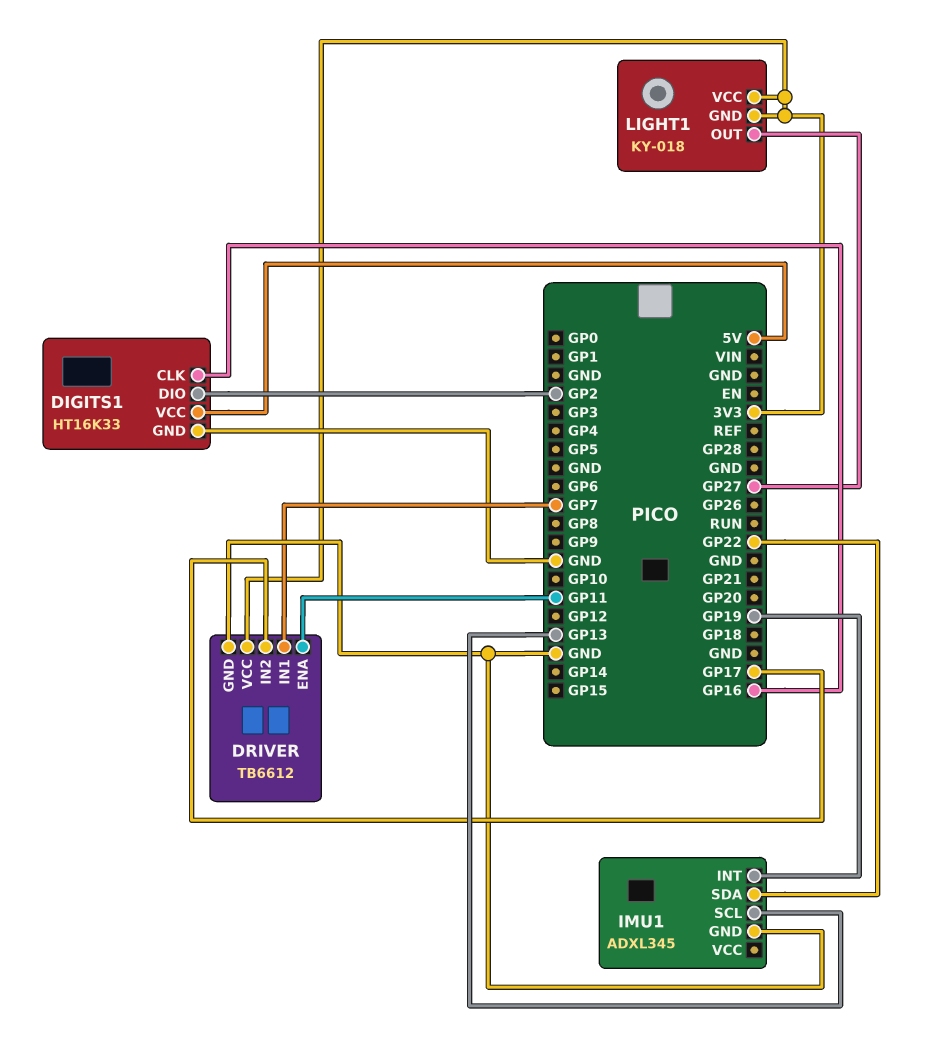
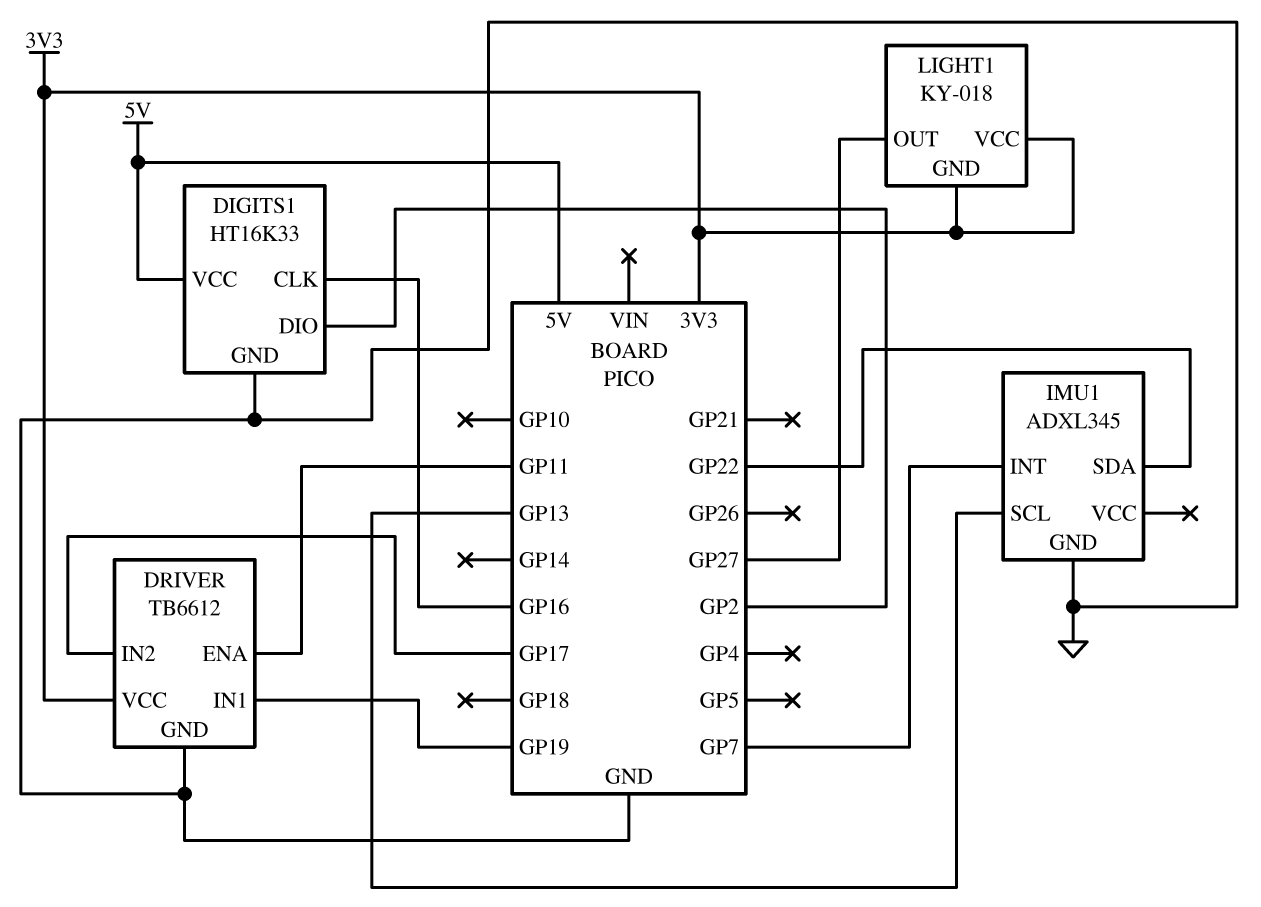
DRIVER pin IN1: GP7 -> GP19
IMU1 pin INT: GP19 -> GP7

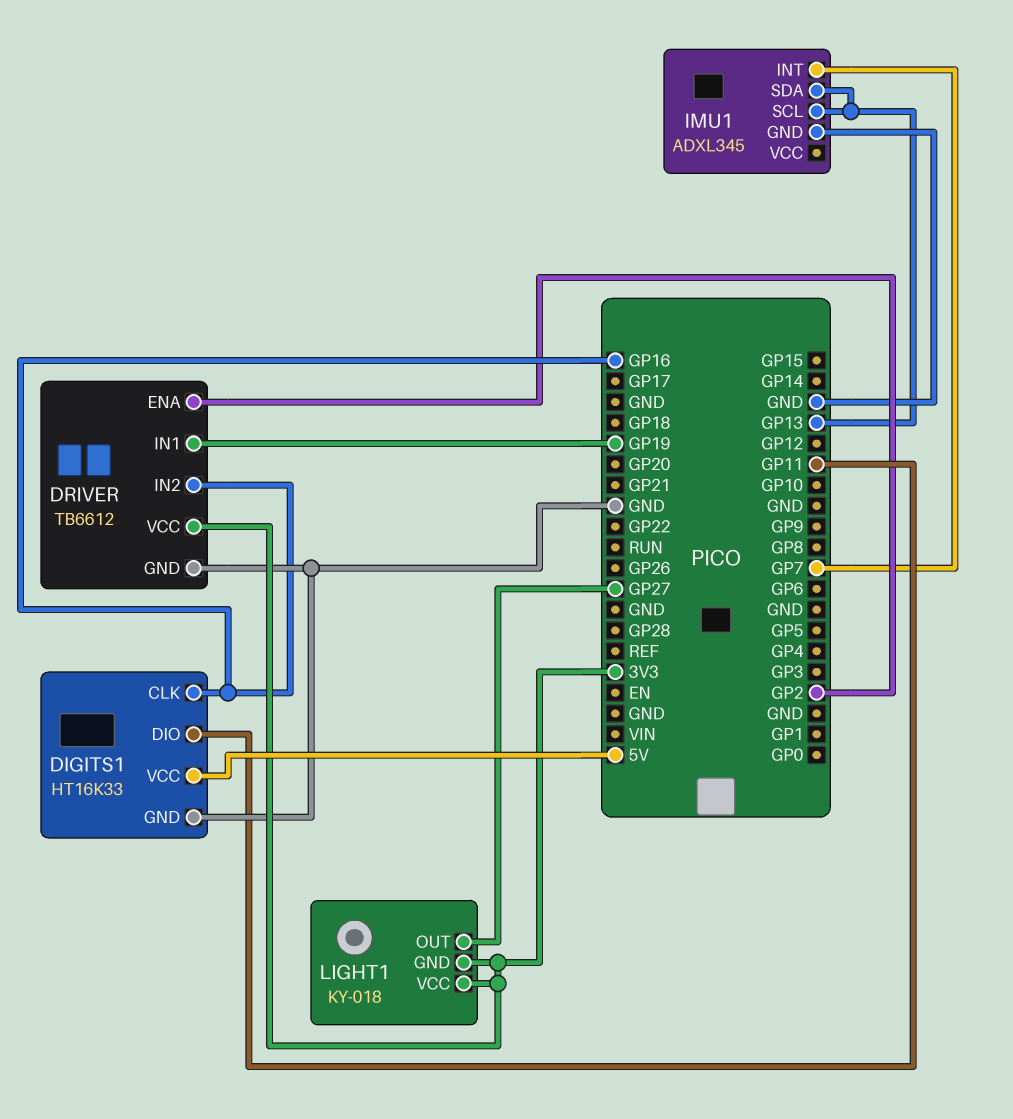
DIGITS1 pin DIO: GP2 -> GP11
DRIVER pin ENA: GP11 -> GP2
DRIVER pin IN2: GP17 -> GP16
IMU1 pin SDA: GP22 -> GP13

